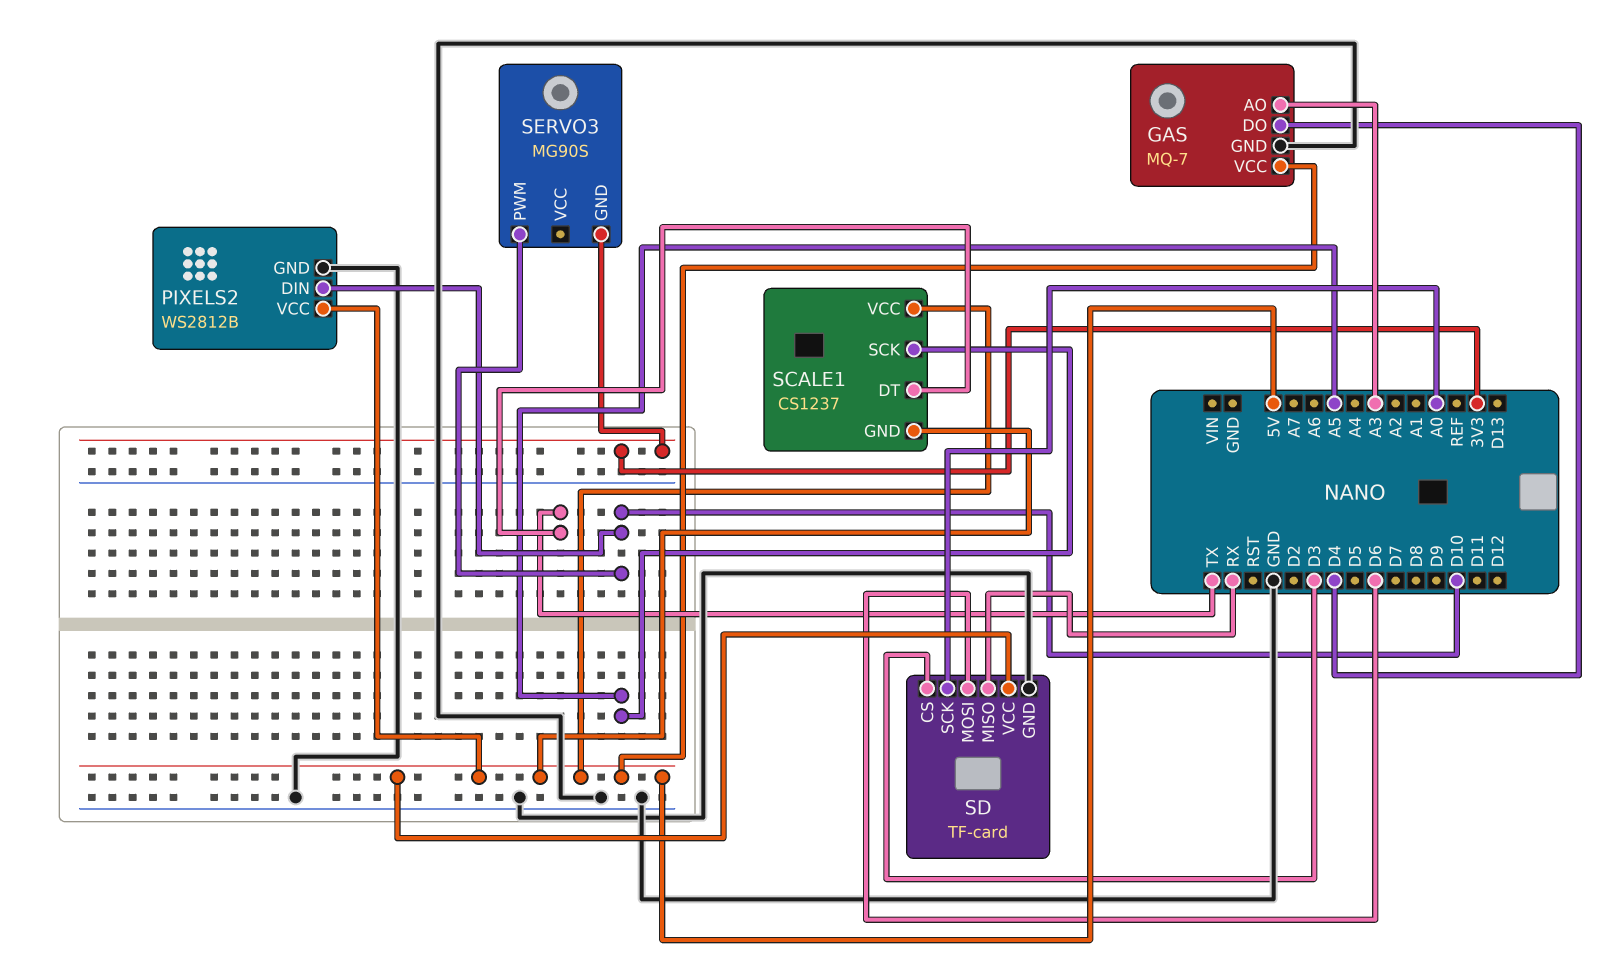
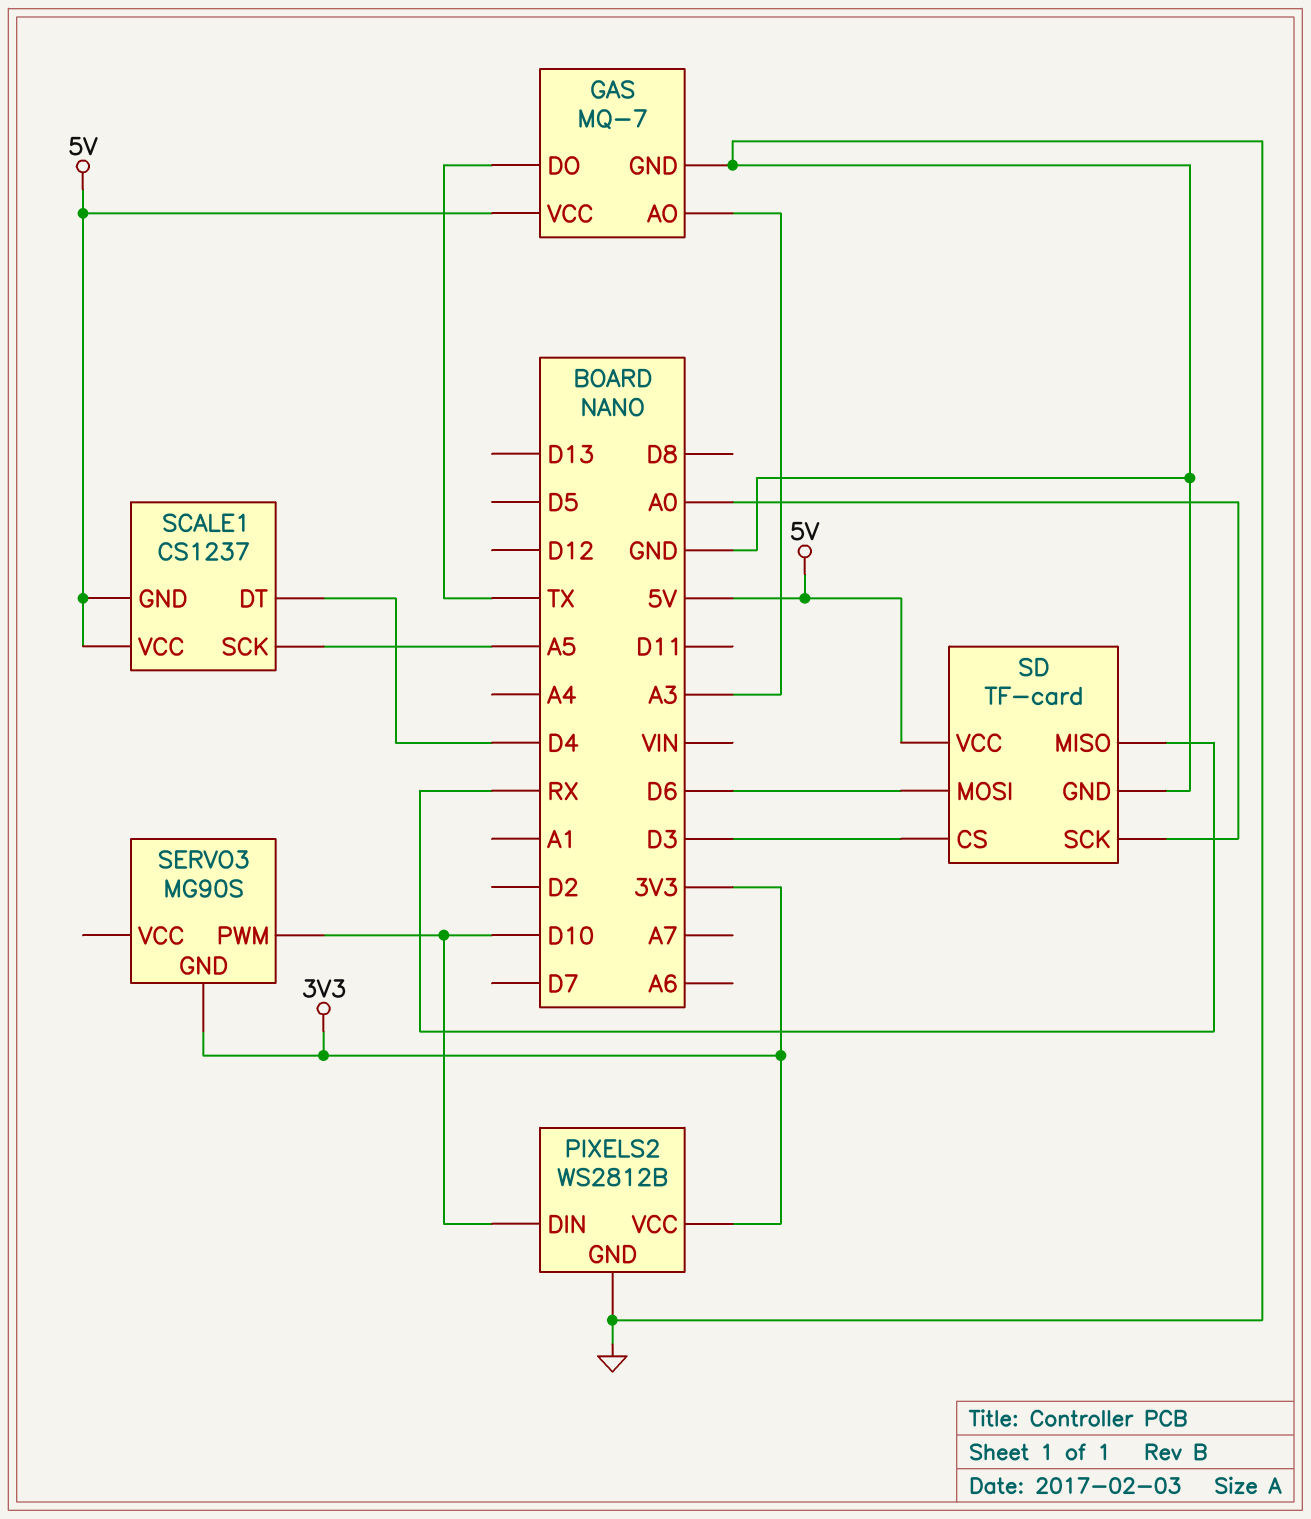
GAS pin DO: D4 -> TX
PIXELS2 pin VCC: 5V -> 3V3
SCALE1 pin DT: TX -> D4

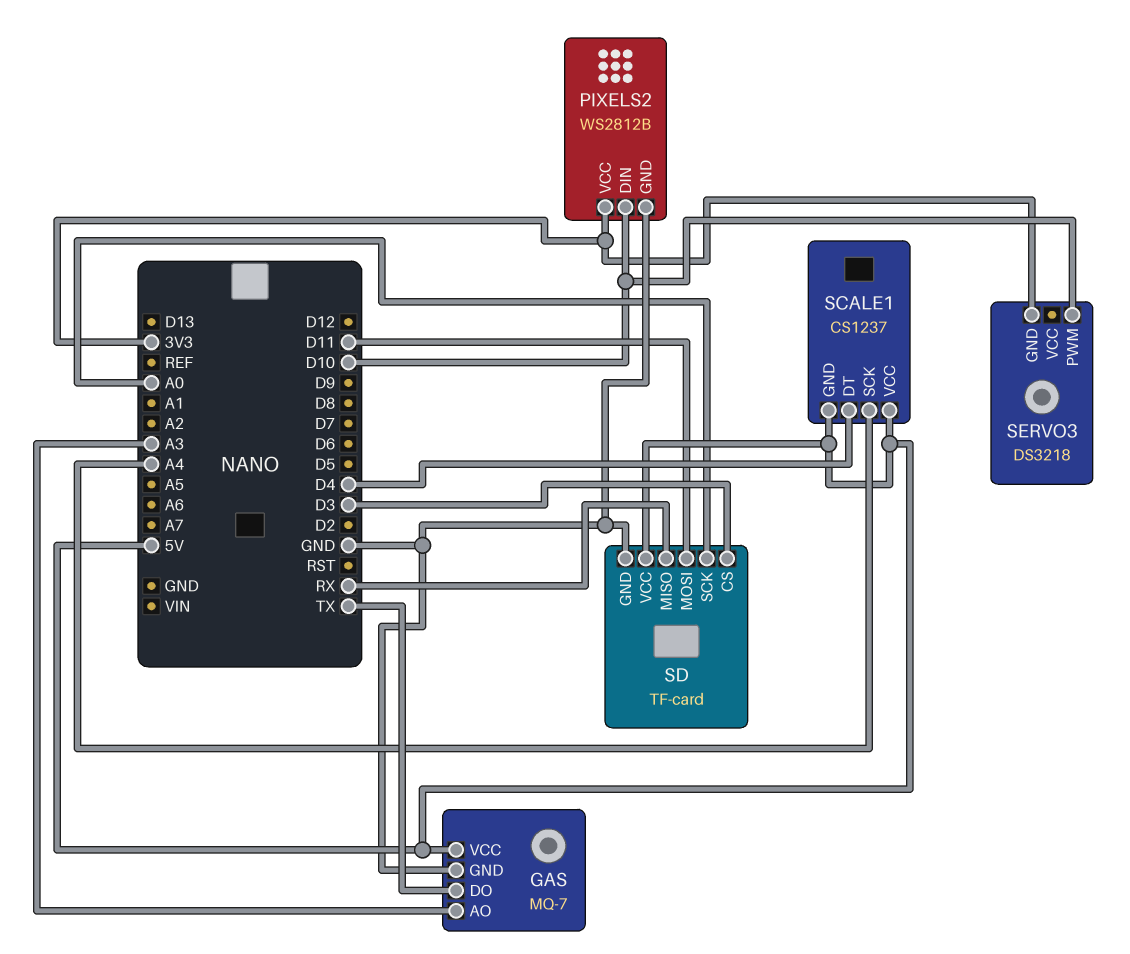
SCALE1 pin SCK: A5 -> A4
SD pin MOSI: D6 -> D11
SERVO3: MG90S -> DS3218

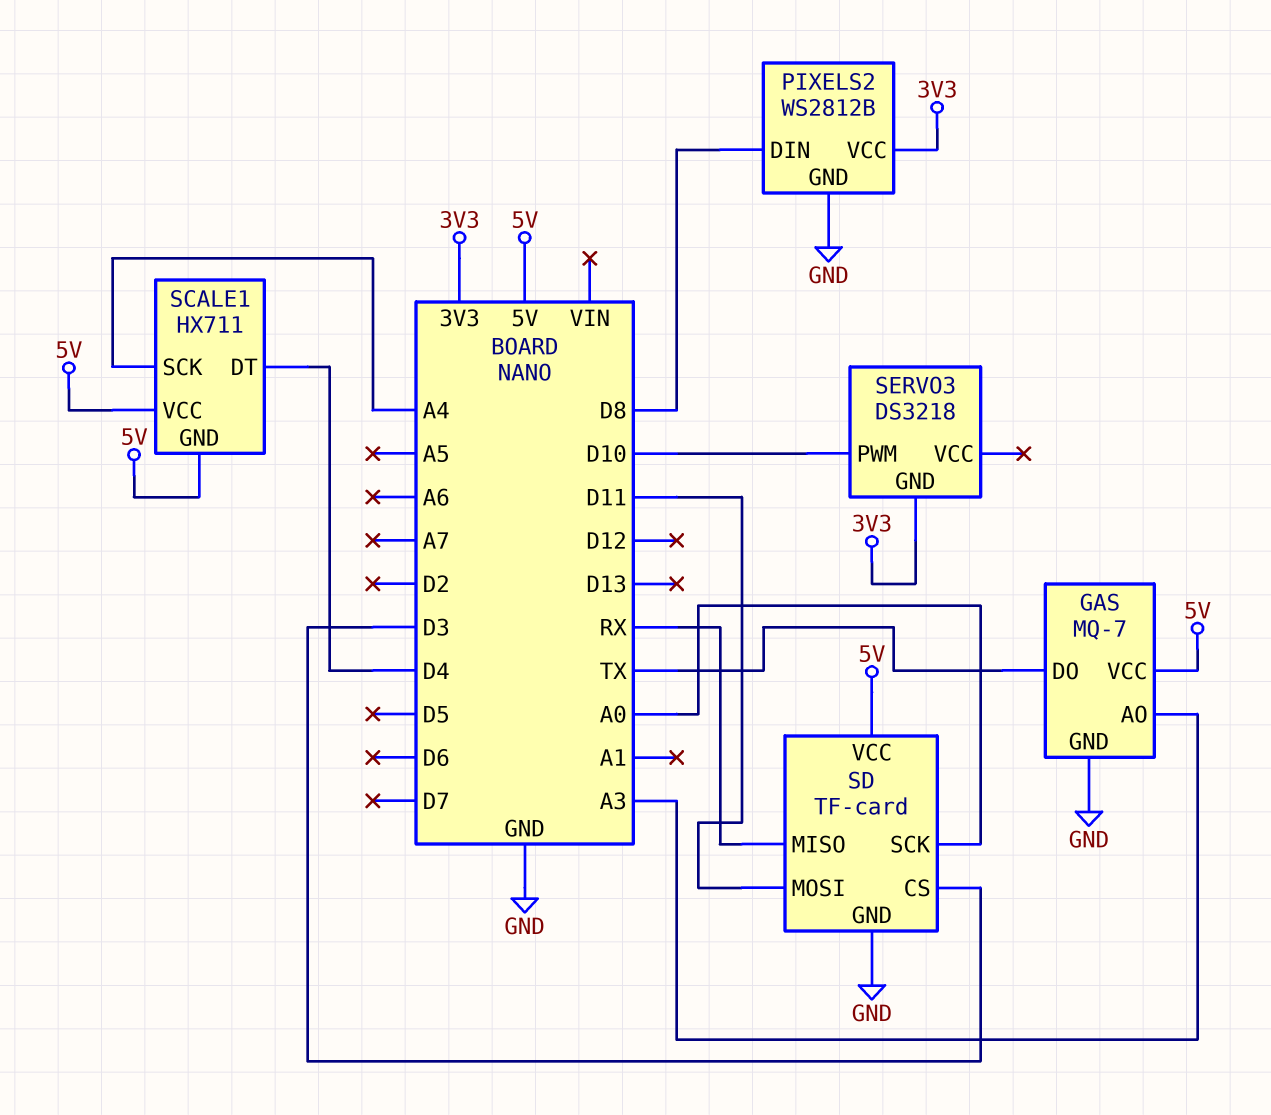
PIXELS2 pin DIN: D10 -> D8
SCALE1: CS1237 -> HX711

